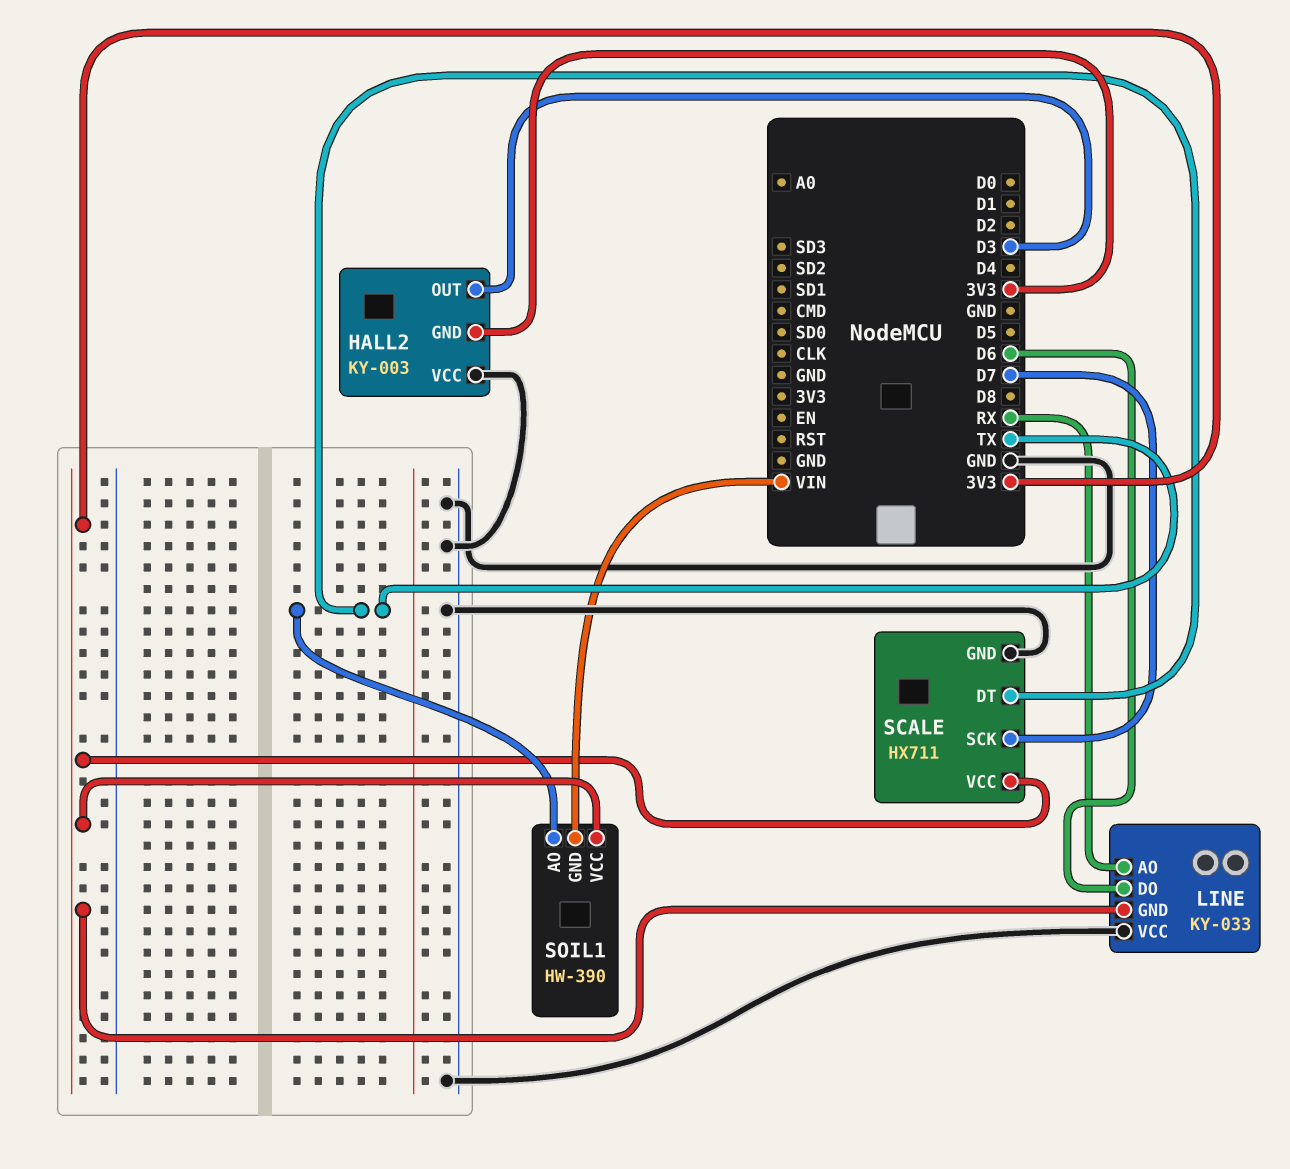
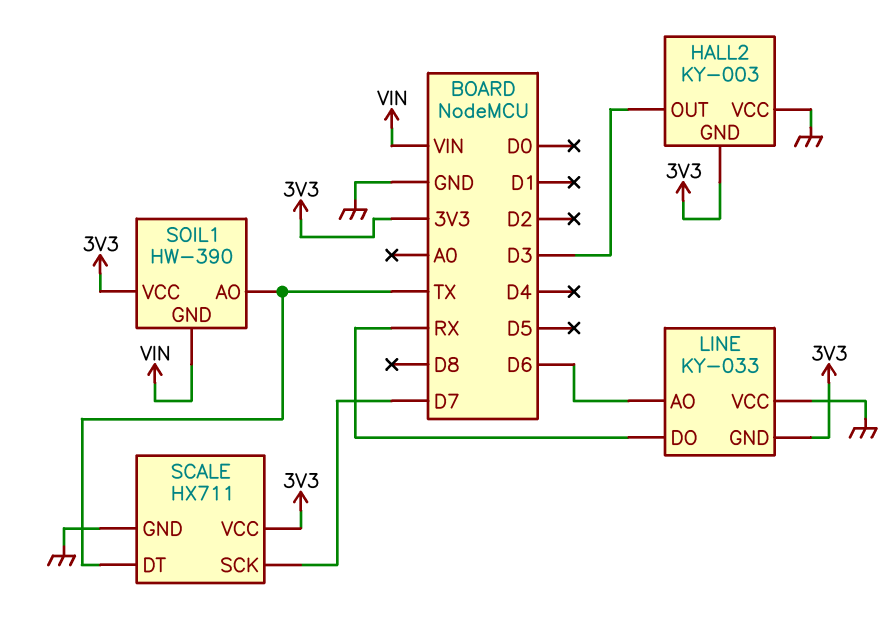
LINE pin AO: RX -> D6
LINE pin DO: D6 -> RX

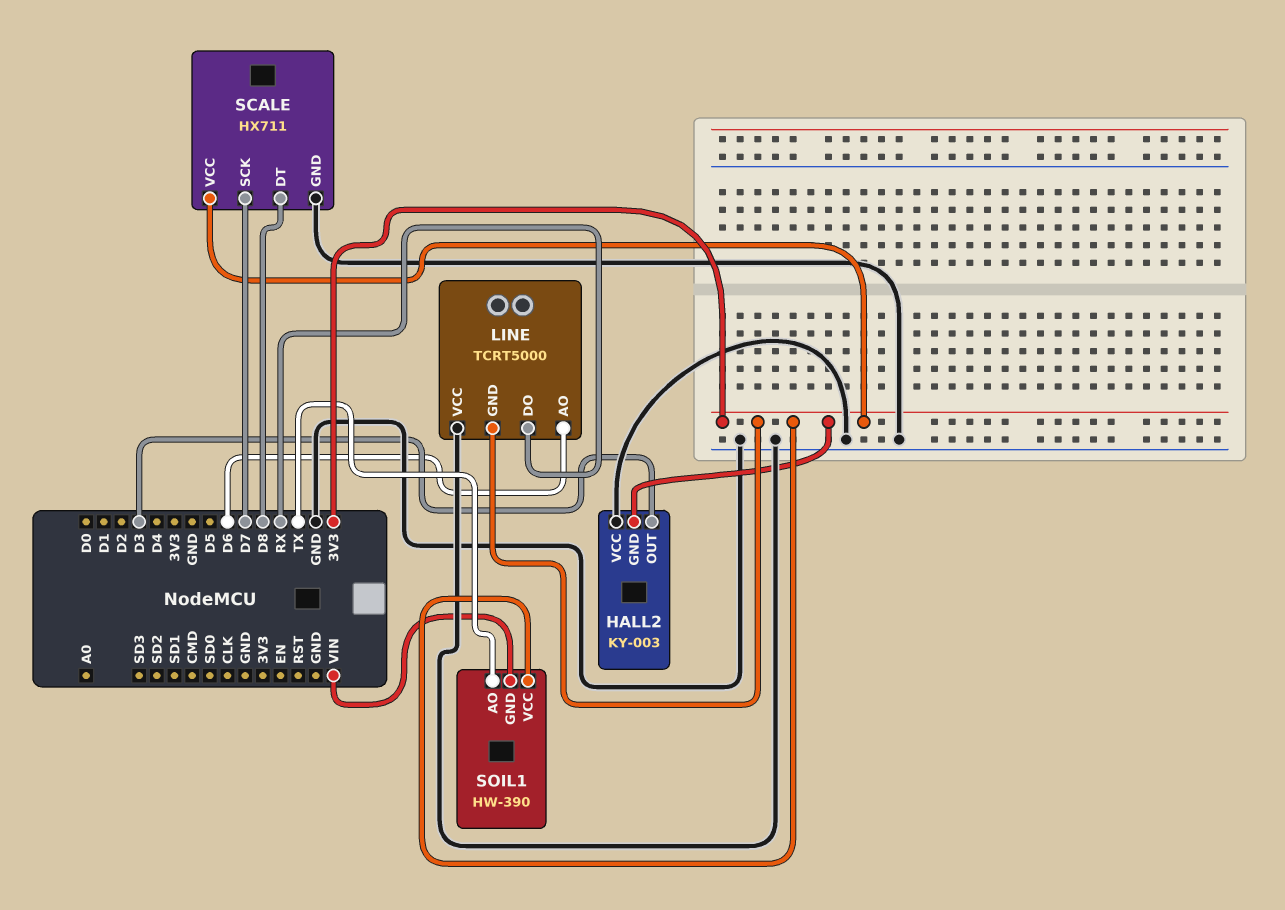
LINE: KY-033 -> TCRT5000
SCALE pin DT: TX -> D8

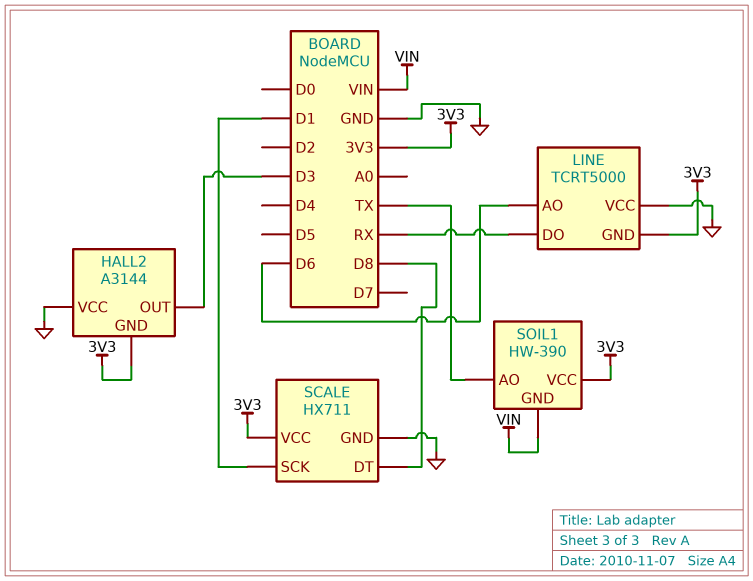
HALL2: KY-003 -> A3144
SCALE pin SCK: D7 -> D1

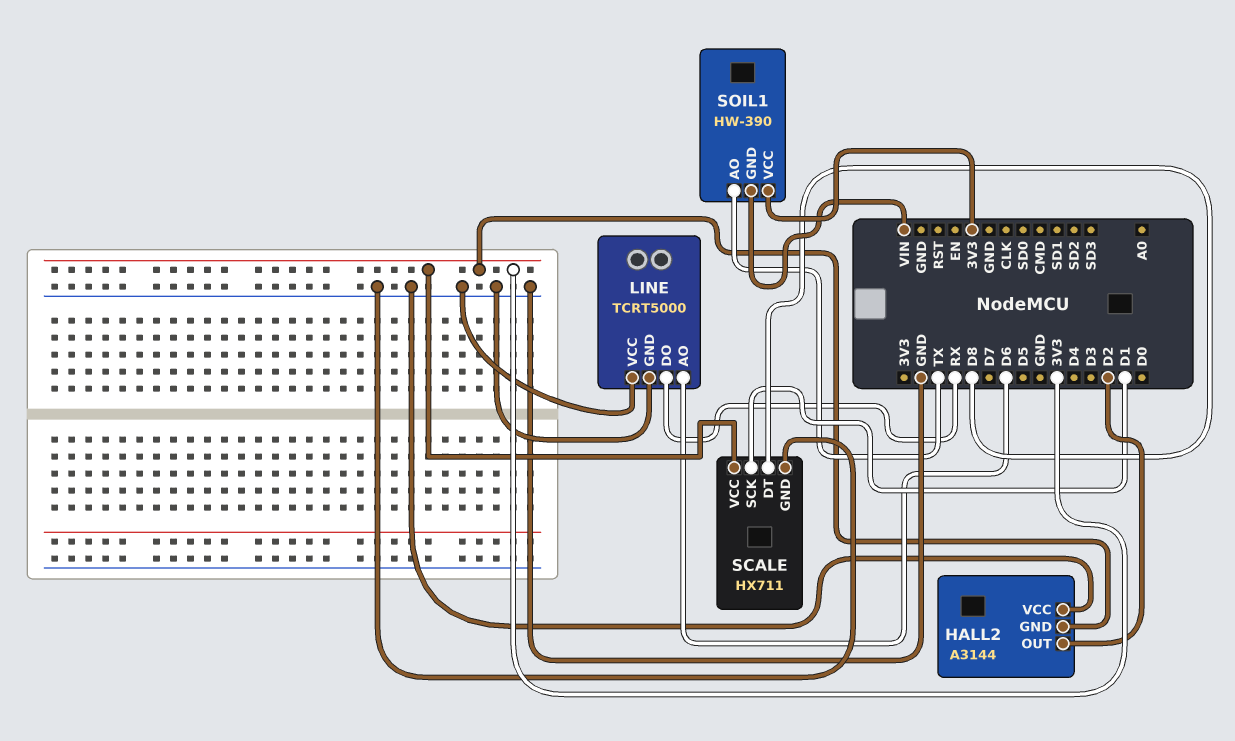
HALL2 pin OUT: D3 -> D2
LINE pin GND: 3V3 -> GND

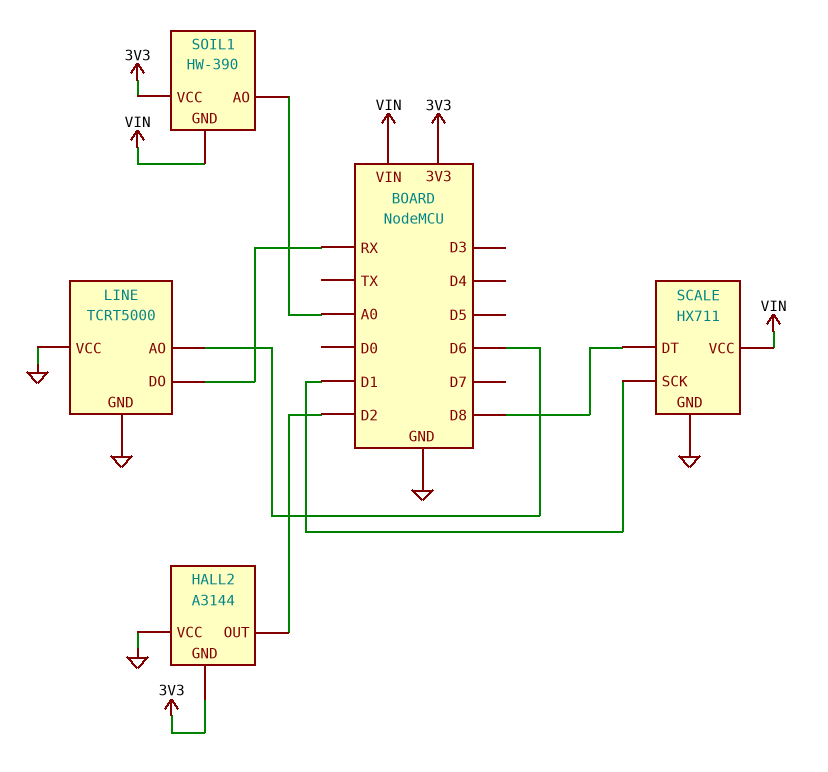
SCALE pin VCC: 3V3 -> VIN
SOIL1 pin AO: TX -> A0

